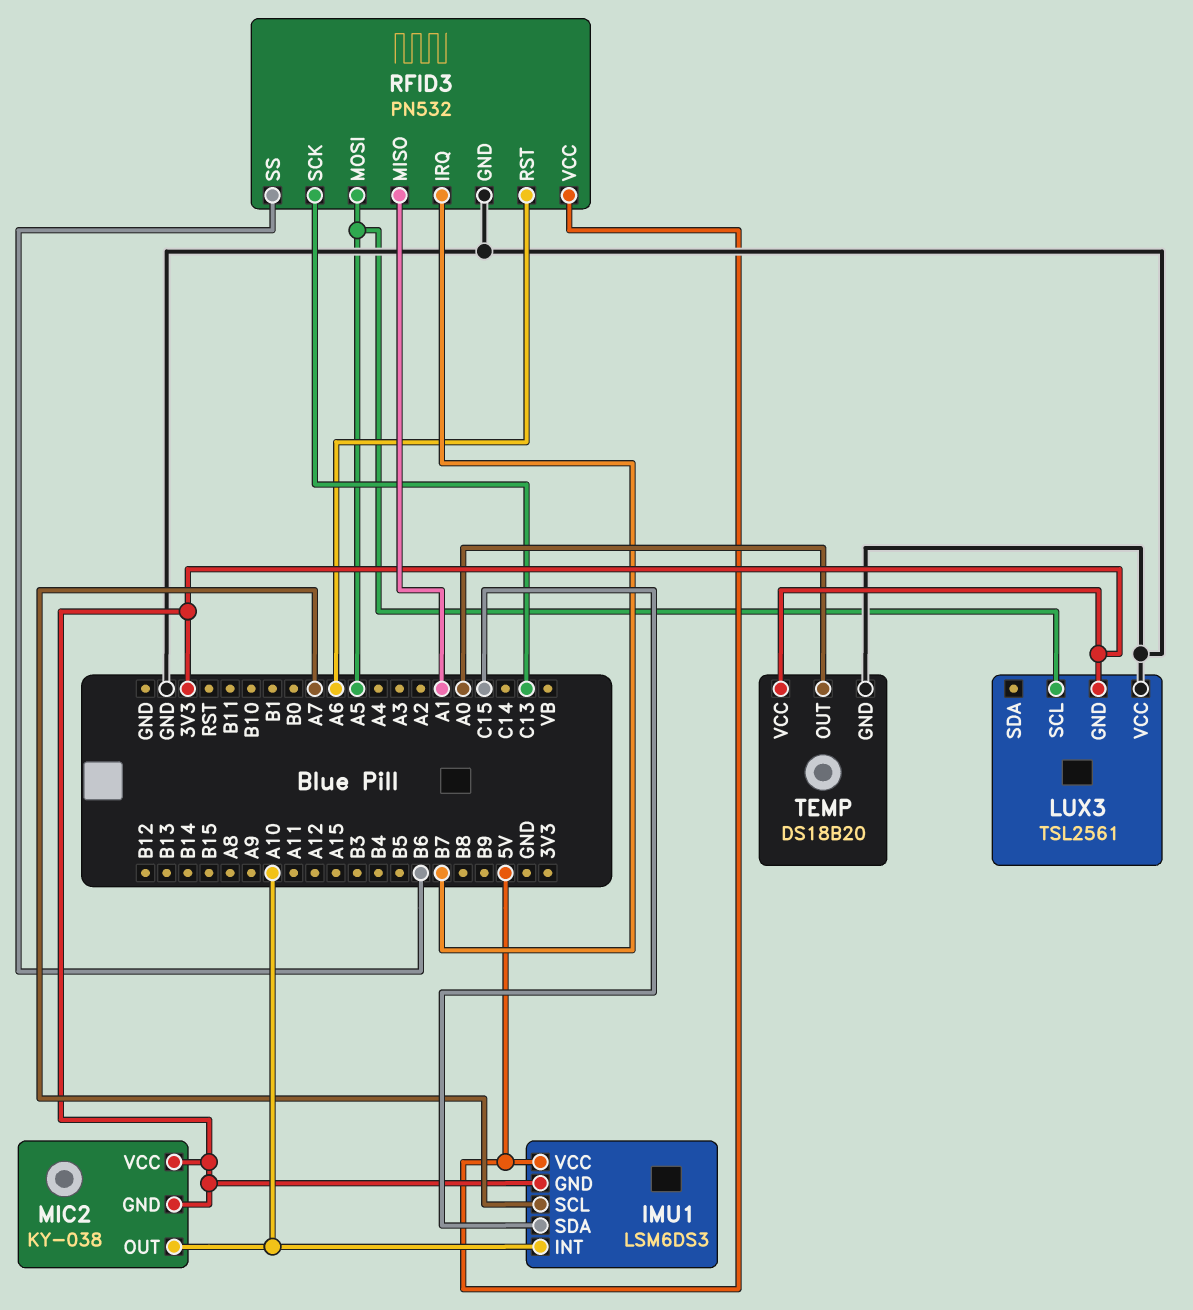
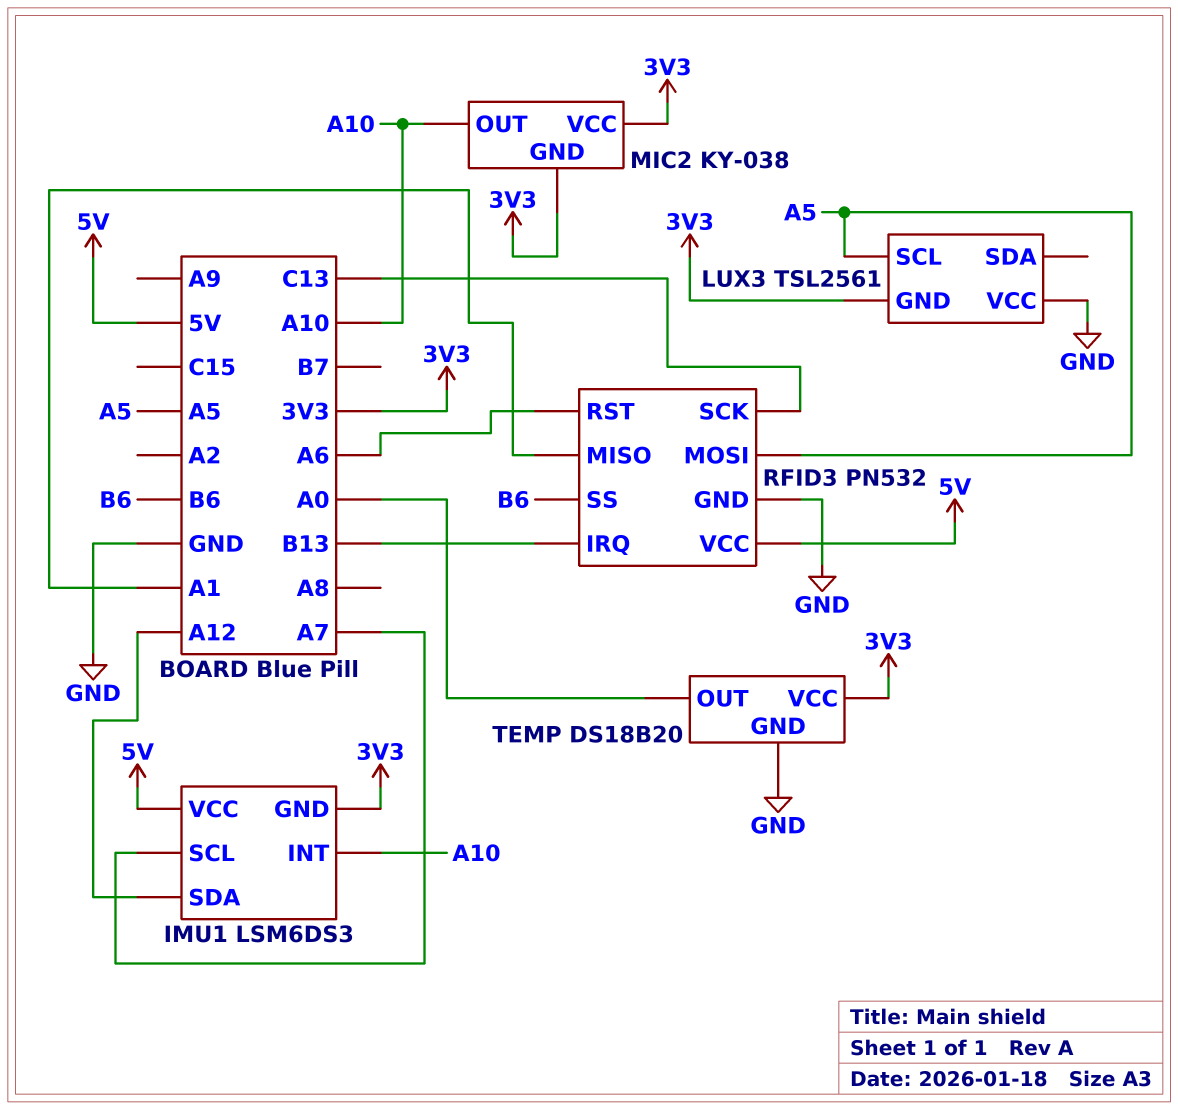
IMU1 pin SDA: C15 -> A12
RFID3 pin IRQ: B7 -> B13

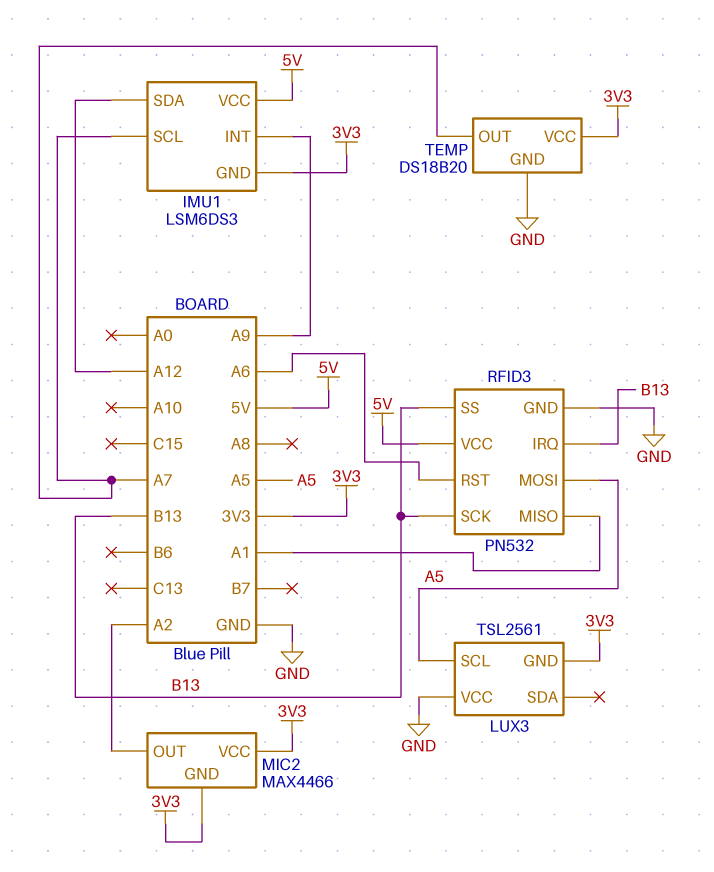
IMU1 pin INT: A10 -> A9
MIC2: KY-038 -> MAX4466
MIC2 pin OUT: A10 -> A2
RFID3 pin SCK: C13 -> B13
RFID3 pin SS: B6 -> B13
TEMP pin OUT: A0 -> A7

